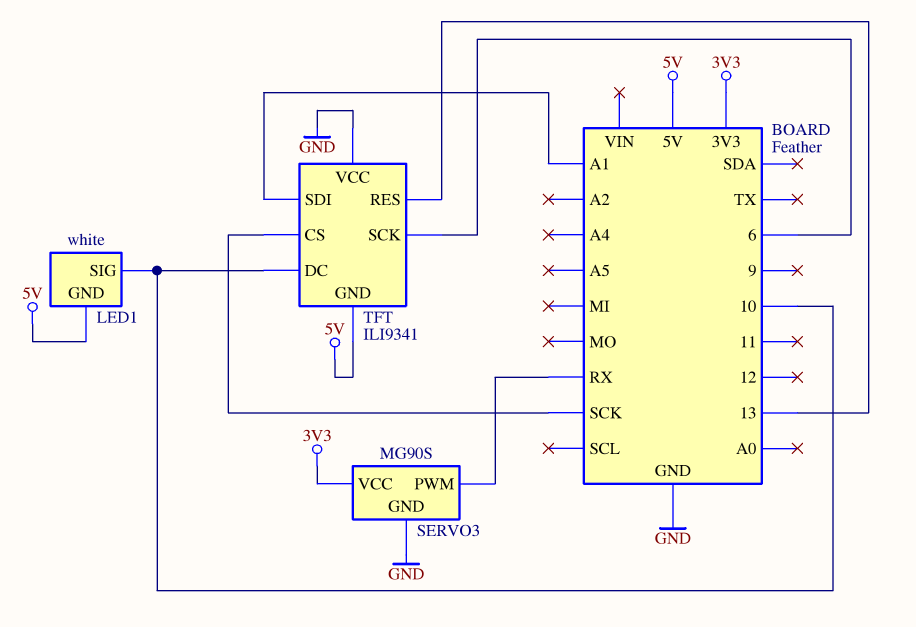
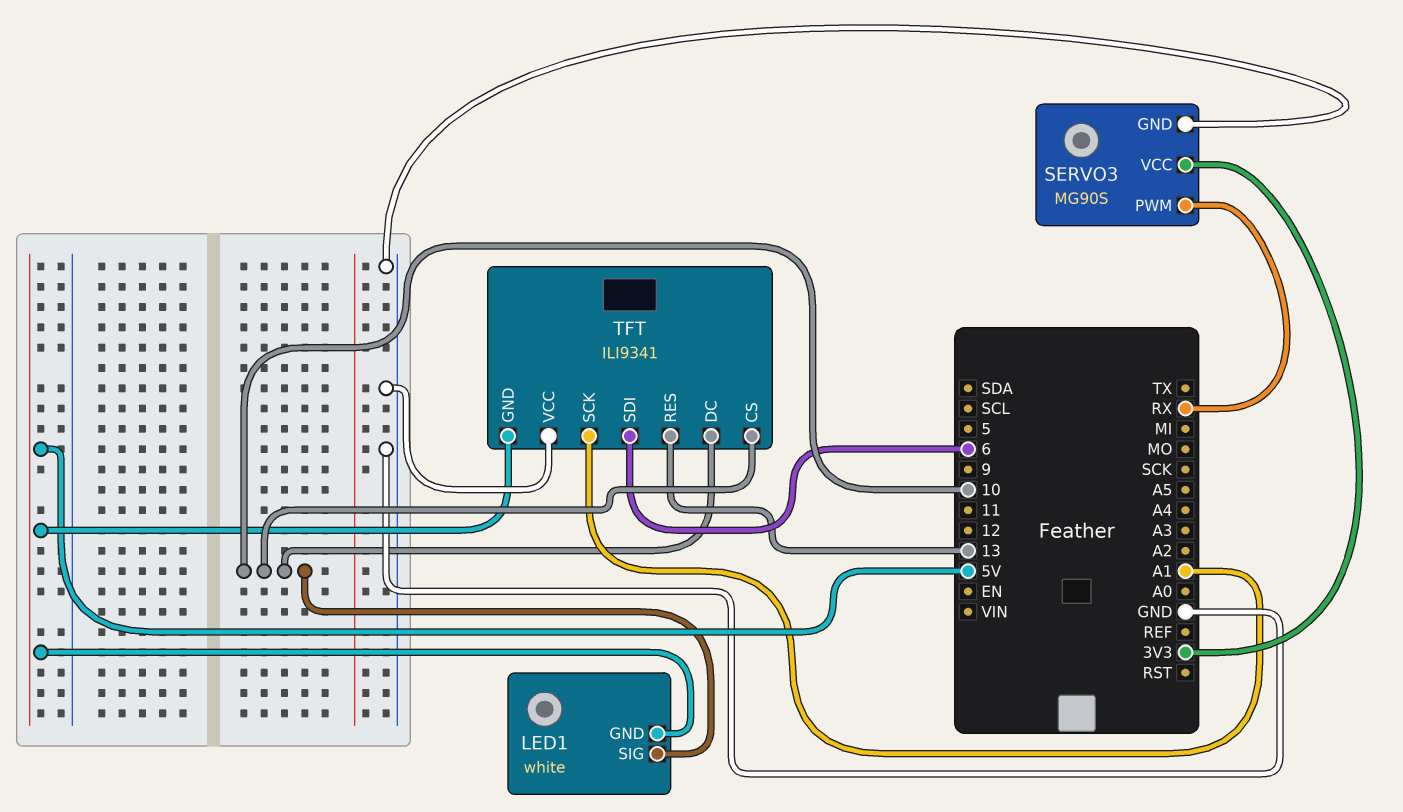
TFT pin CS: SCK -> 10
TFT pin SCK: 6 -> A1
TFT pin SDI: A1 -> 6

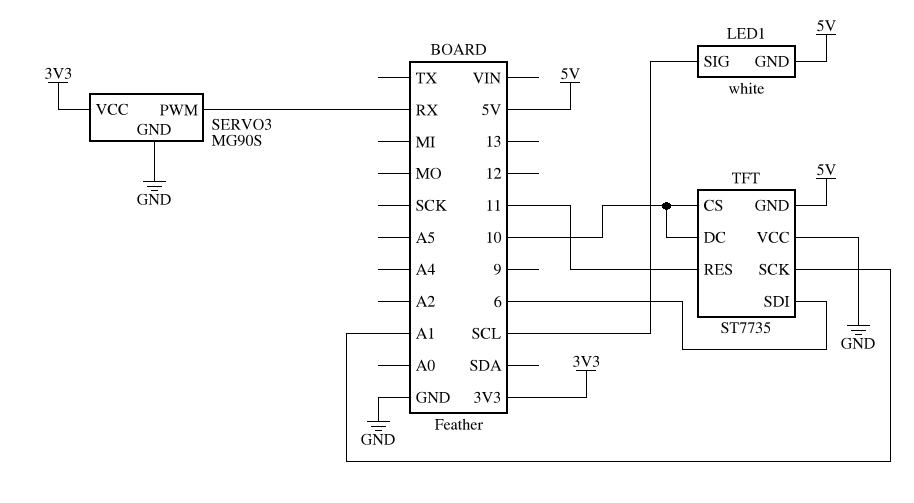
LED1 pin SIG: 10 -> SCL
TFT: ILI9341 -> ST7735
TFT pin RES: 13 -> 11

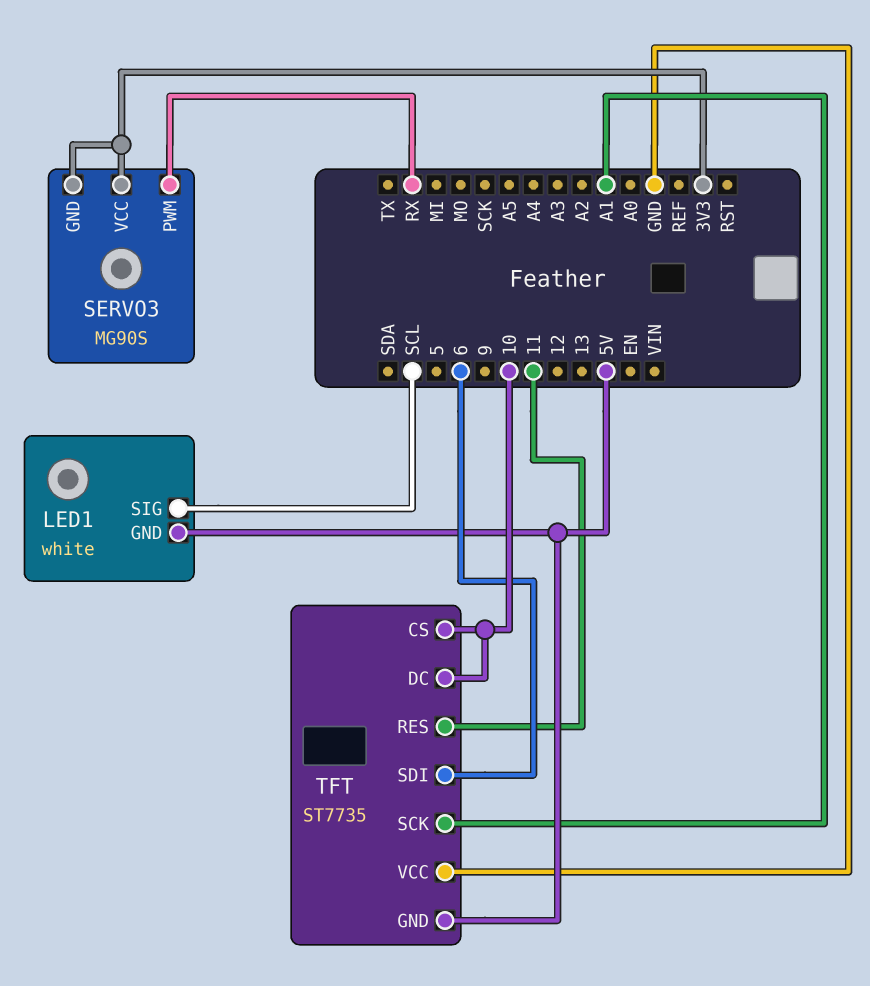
SERVO3 pin GND: GND -> 3V3

